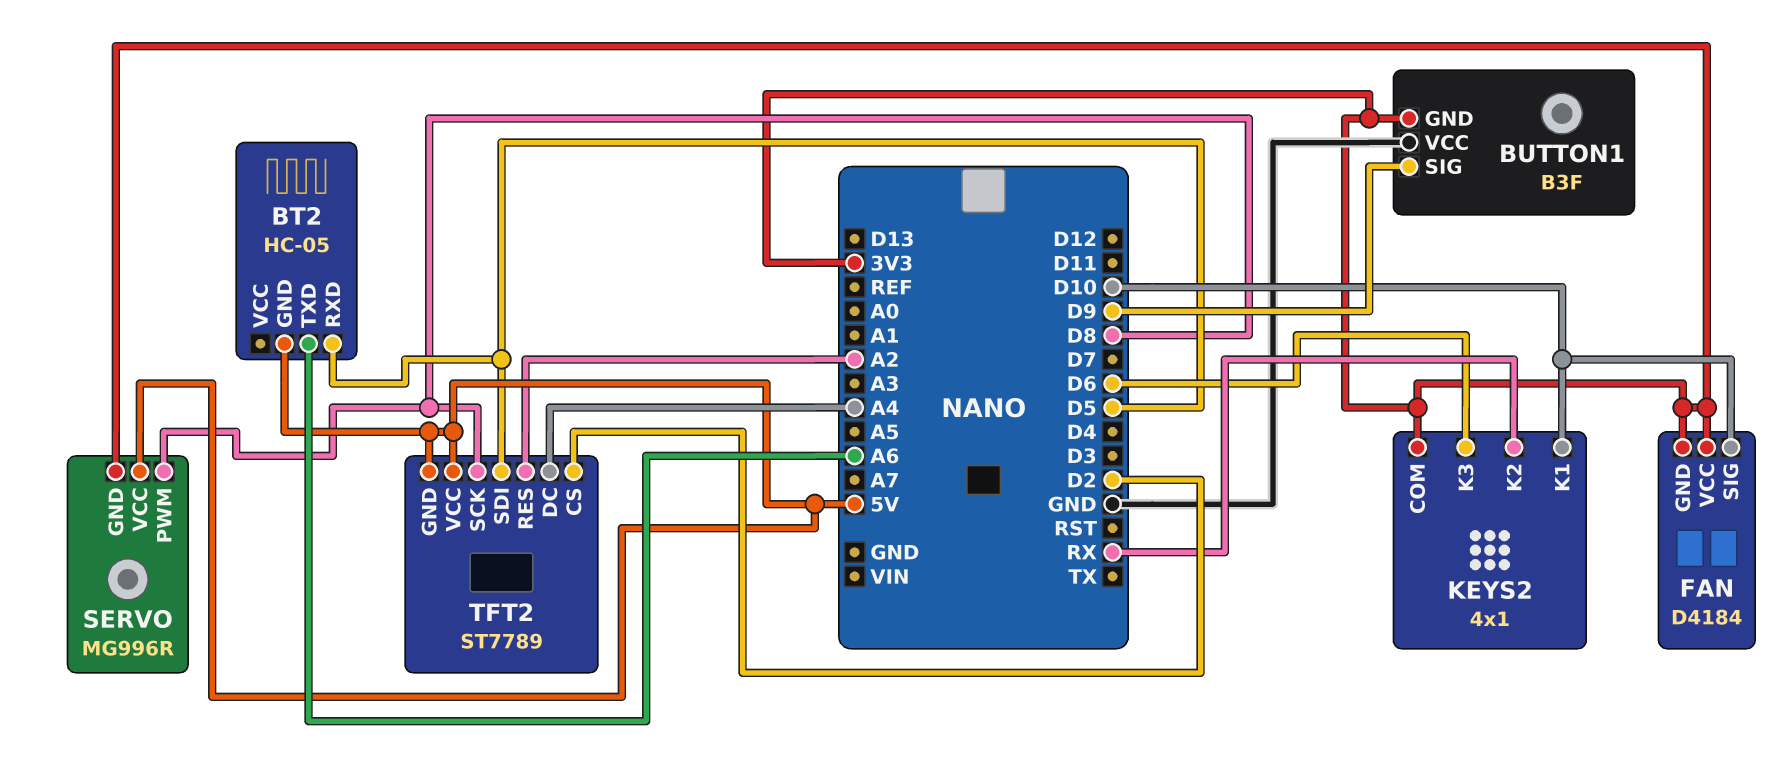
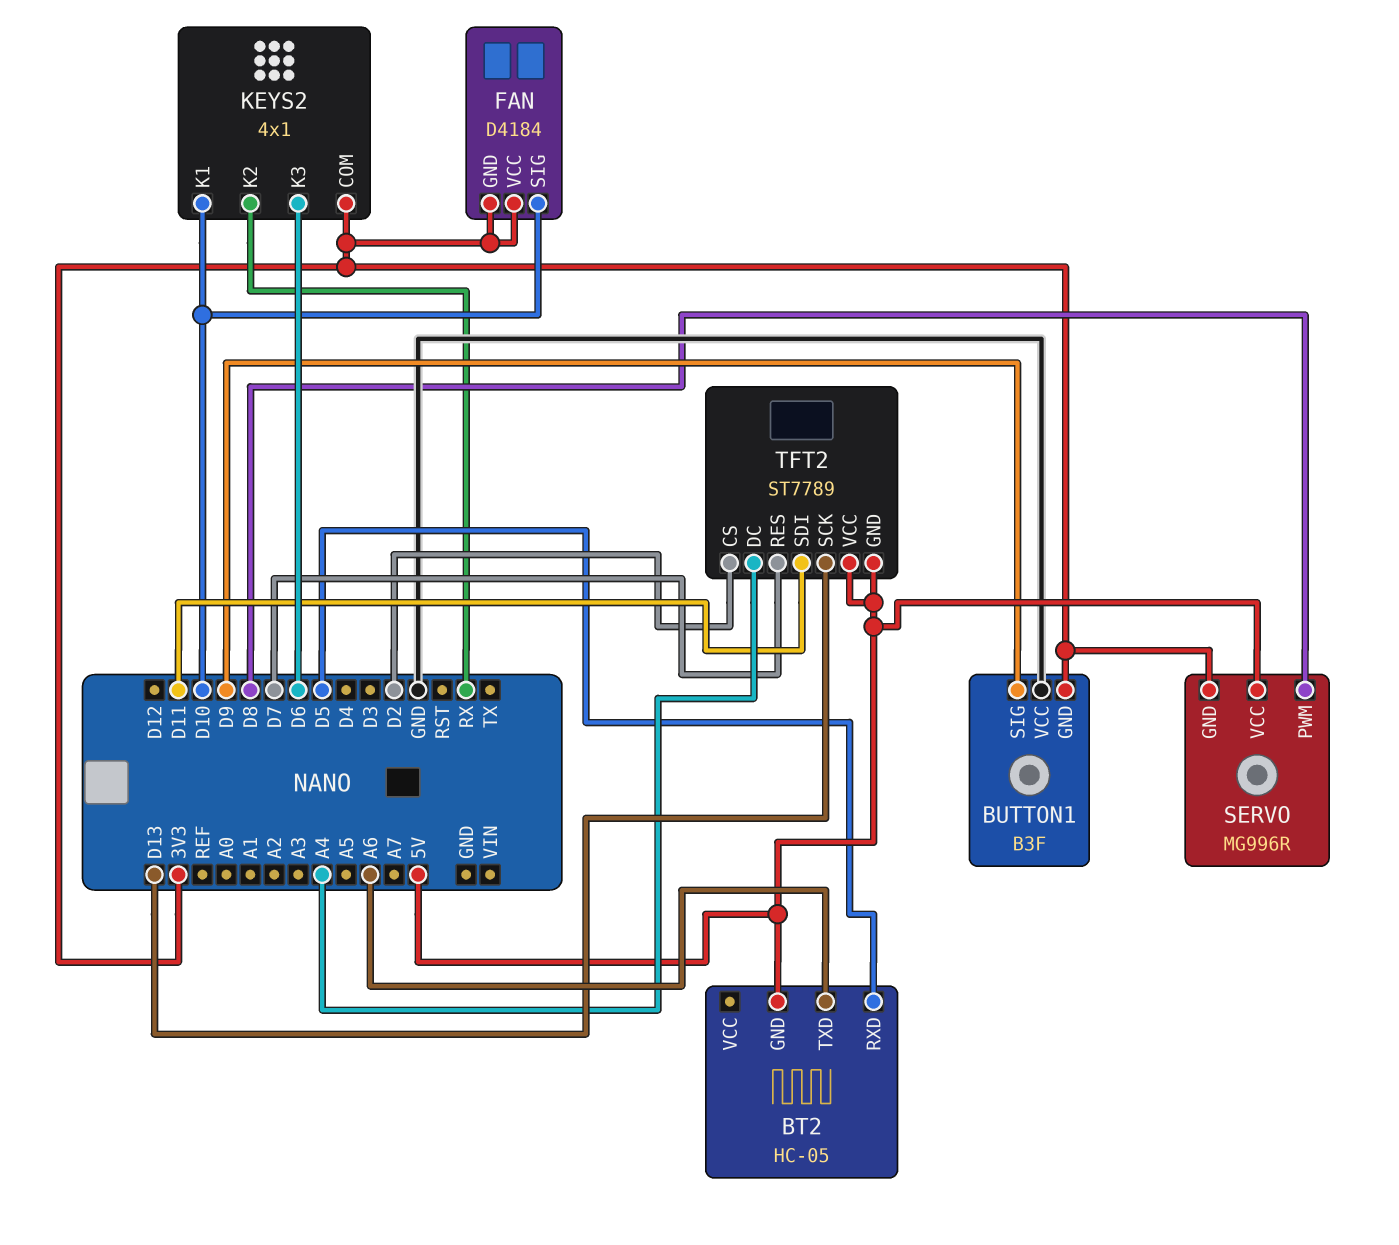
TFT2 pin RES: A2 -> D7
TFT2 pin SCK: D8 -> D13
TFT2 pin SDI: D5 -> D11

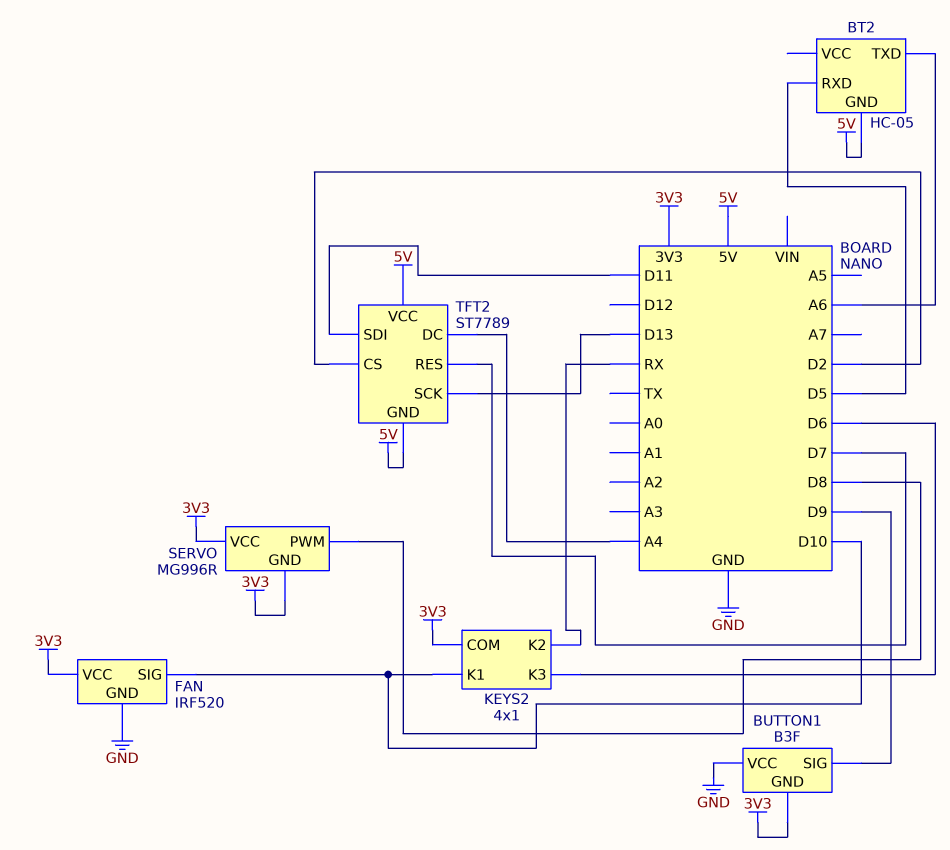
FAN: D4184 -> IRF520
FAN pin GND: 3V3 -> GND
SERVO pin VCC: 5V -> 3V3

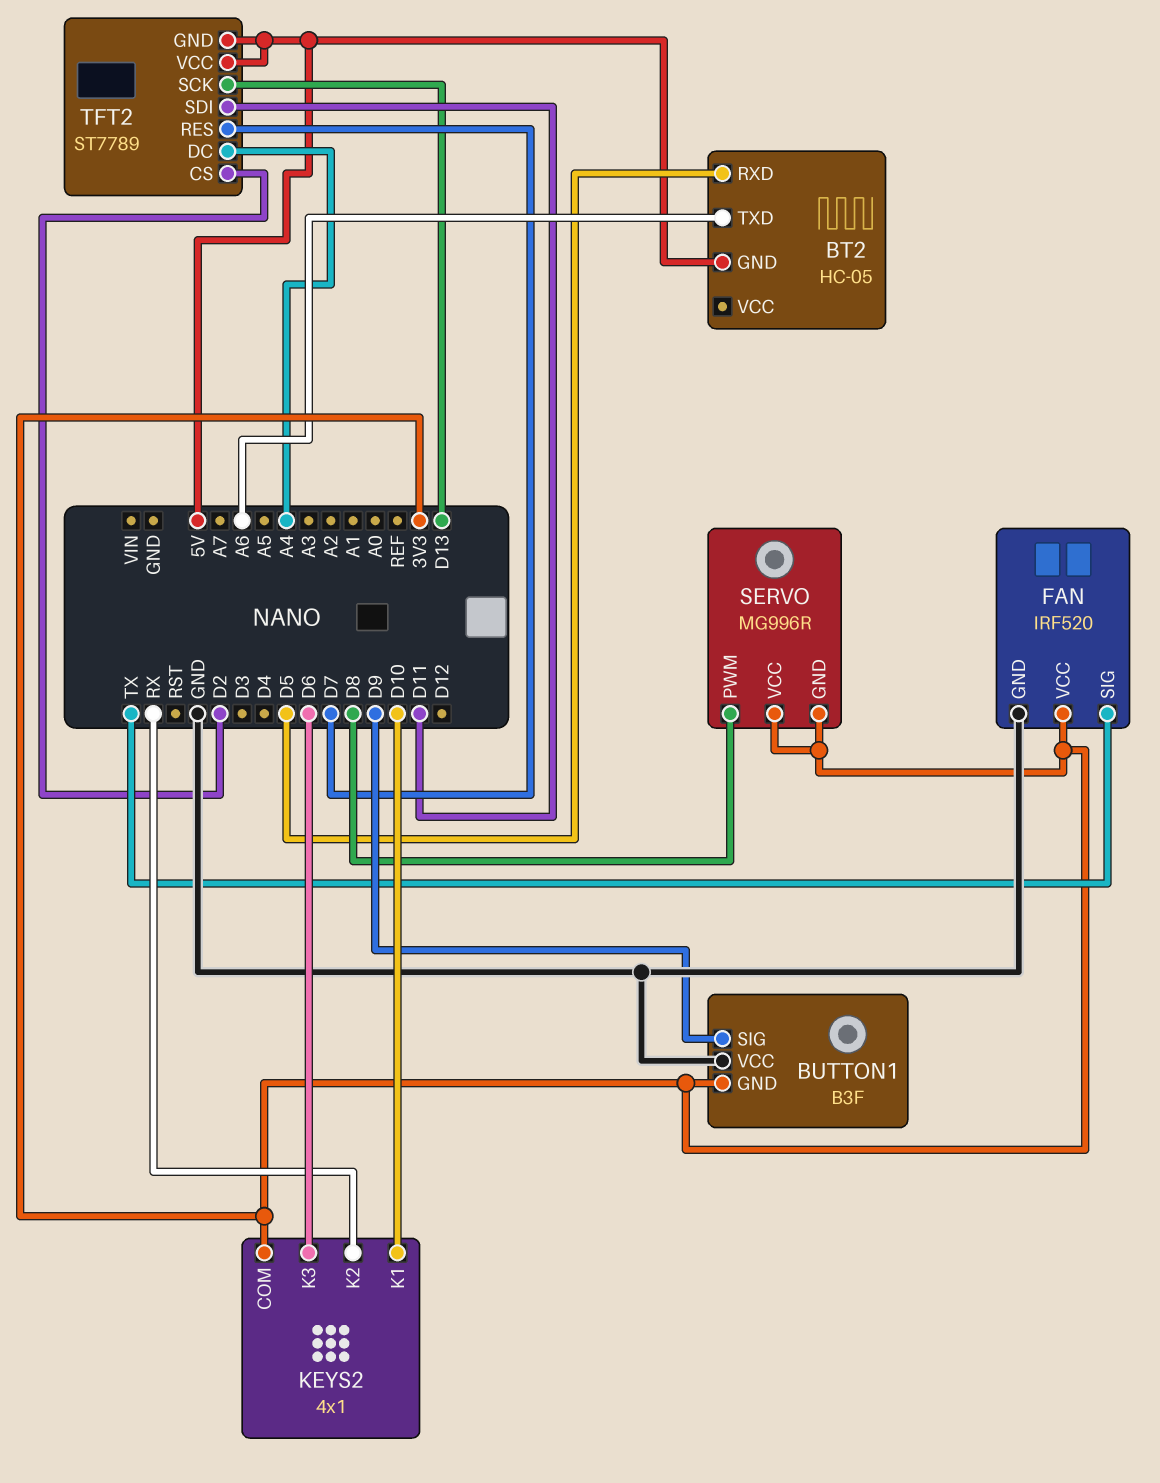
FAN pin SIG: D10 -> TX

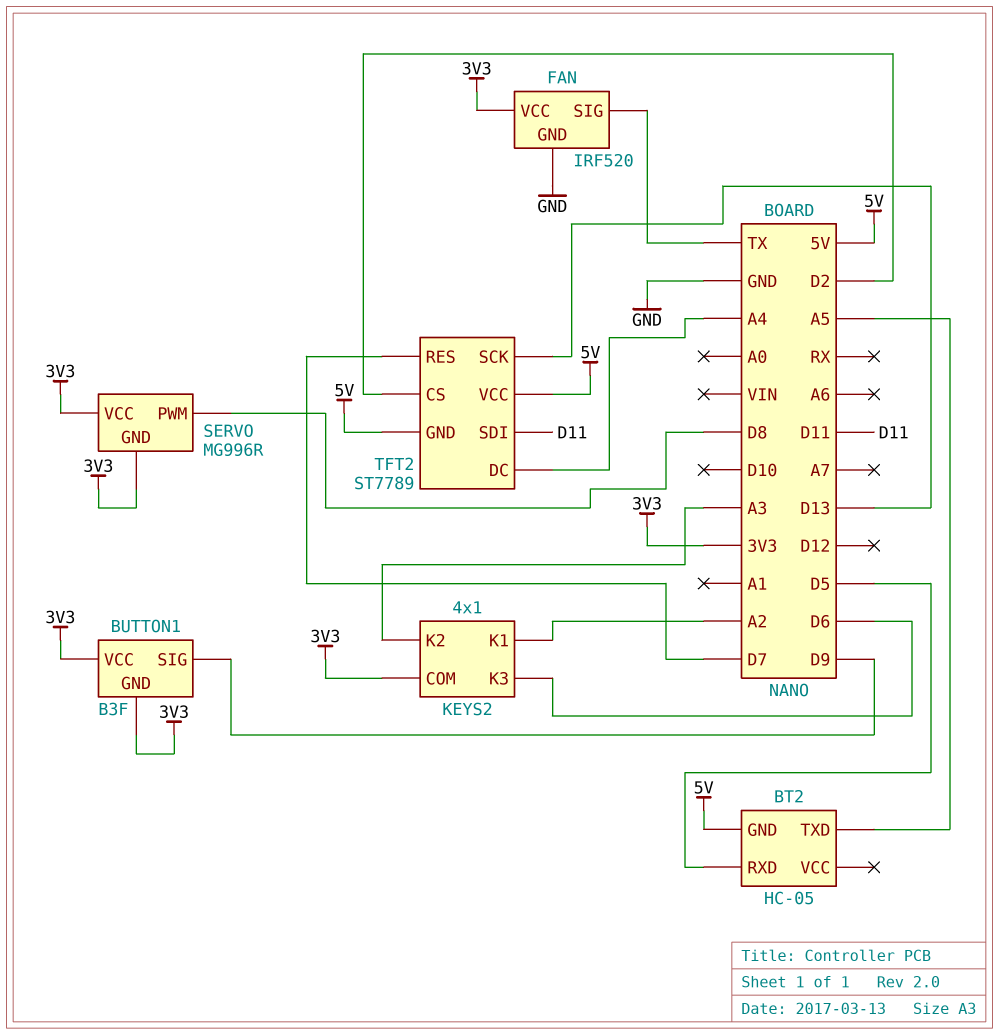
BT2 pin TXD: A6 -> A5
BUTTON1 pin VCC: GND -> 3V3
KEYS2 pin K1: D10 -> A2
KEYS2 pin K2: RX -> A3

